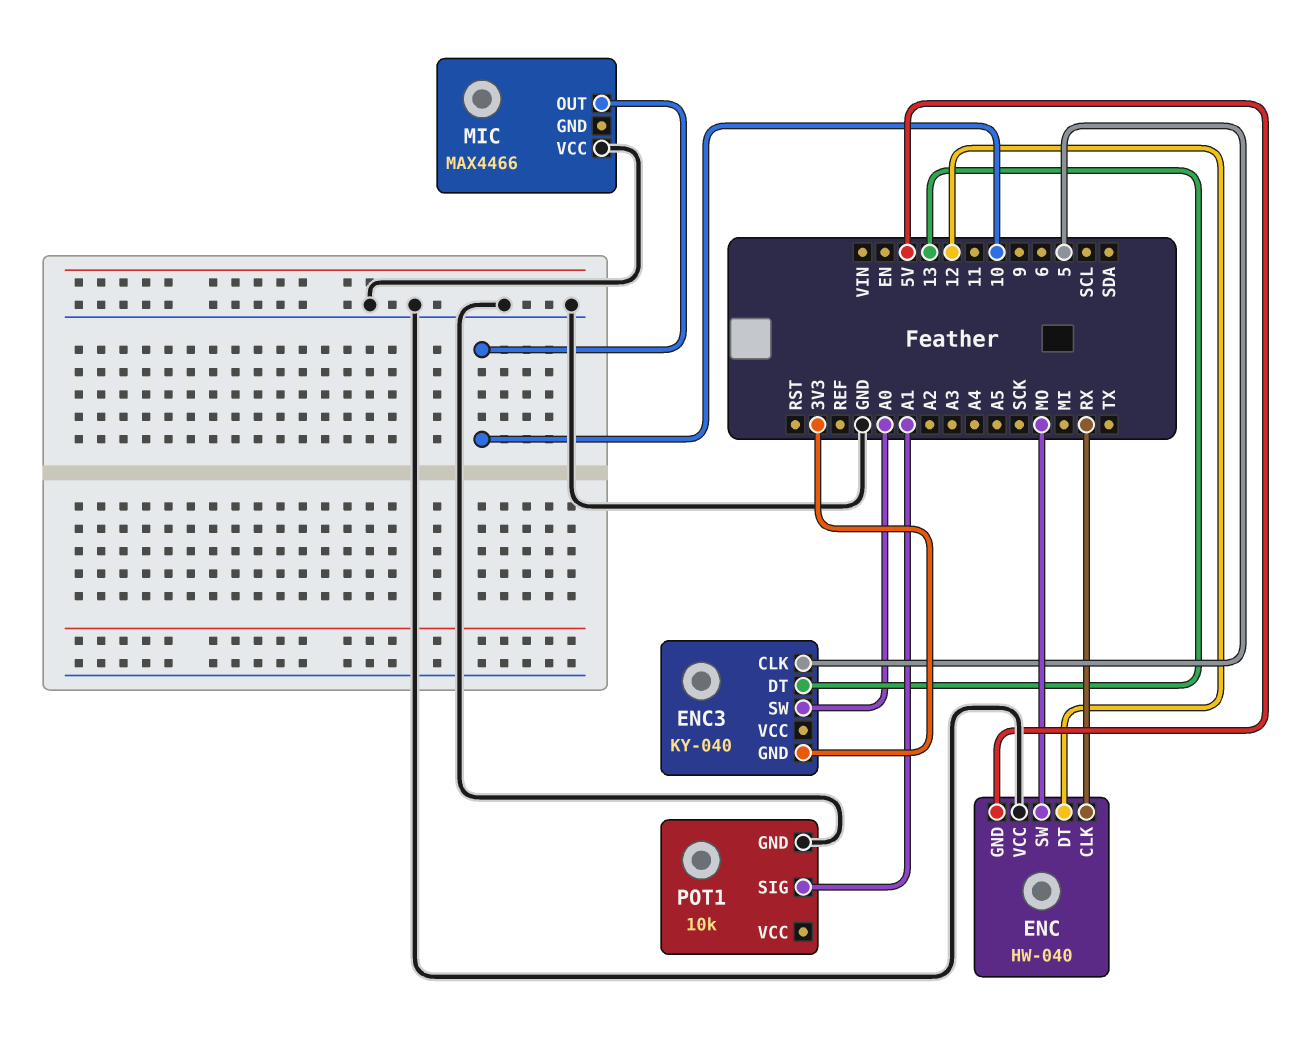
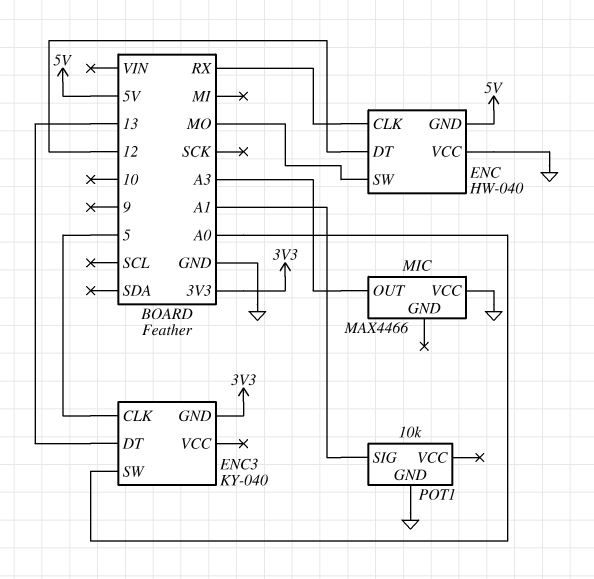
MIC pin OUT: 10 -> A3

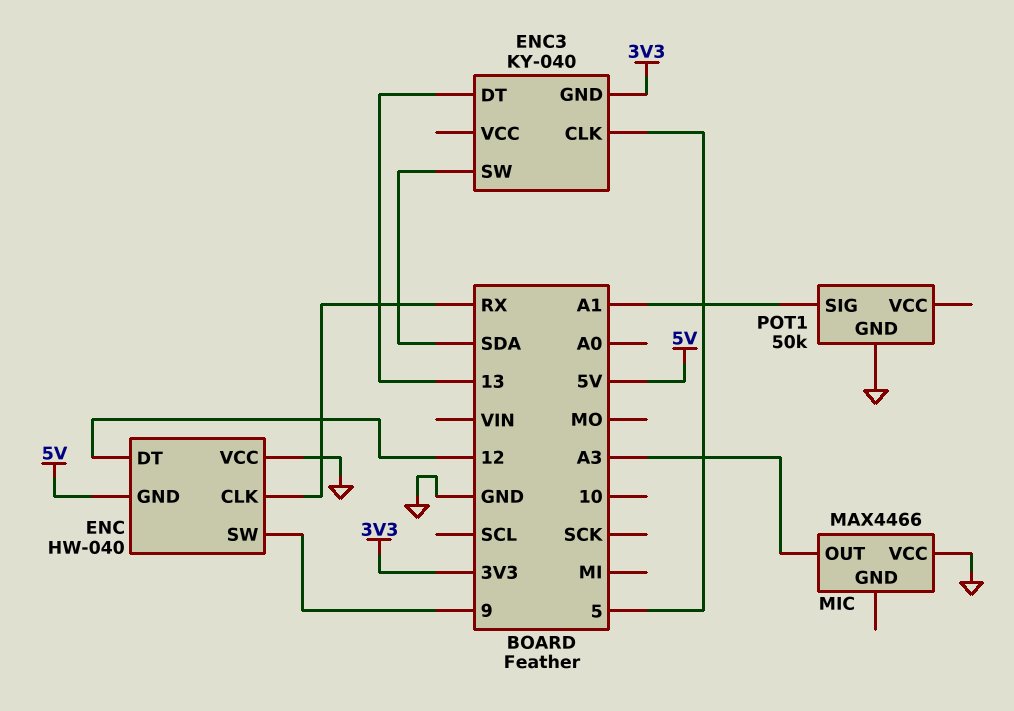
ENC pin SW: MO -> 9
ENC3 pin SW: A0 -> SDA
POT1: 10k -> 50k

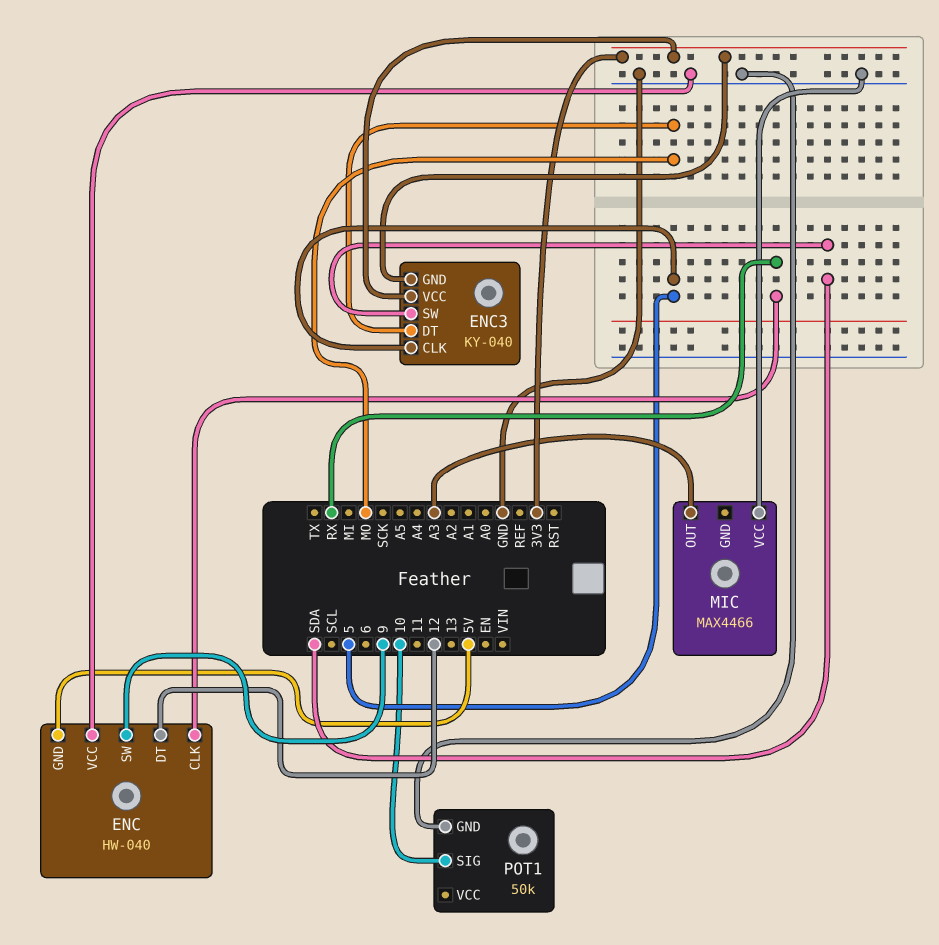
ENC3 pin DT: 13 -> MO
ENC3 pin VCC: none -> 3V3
POT1 pin SIG: A1 -> 10

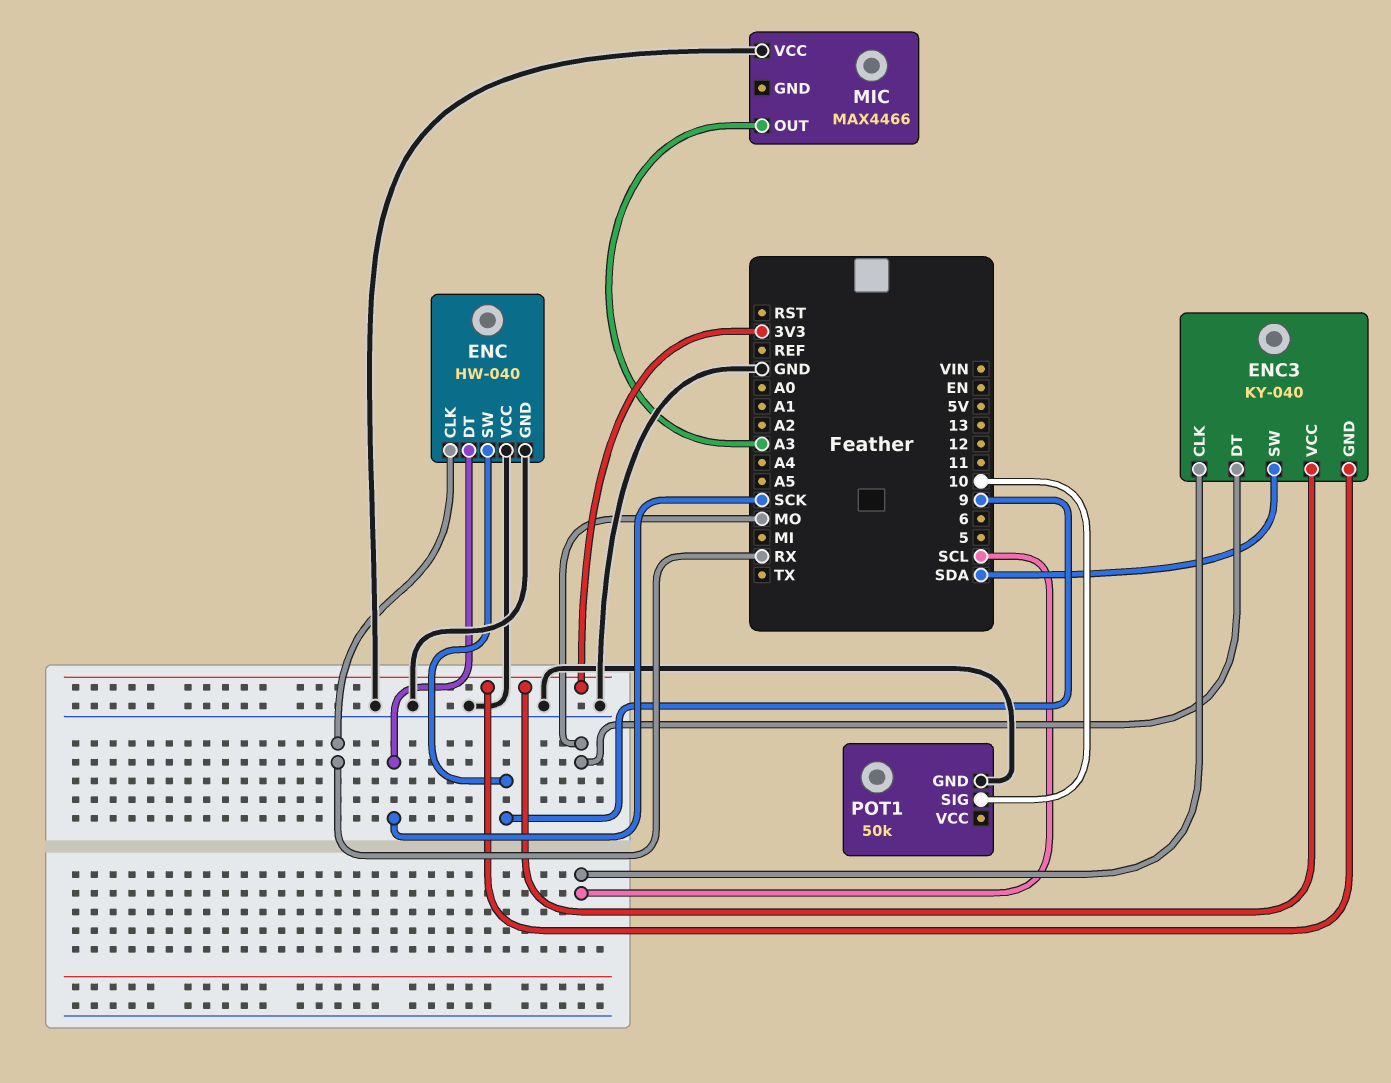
ENC pin DT: 12 -> SCK
ENC pin GND: 5V -> GND
ENC3 pin CLK: 5 -> SCL

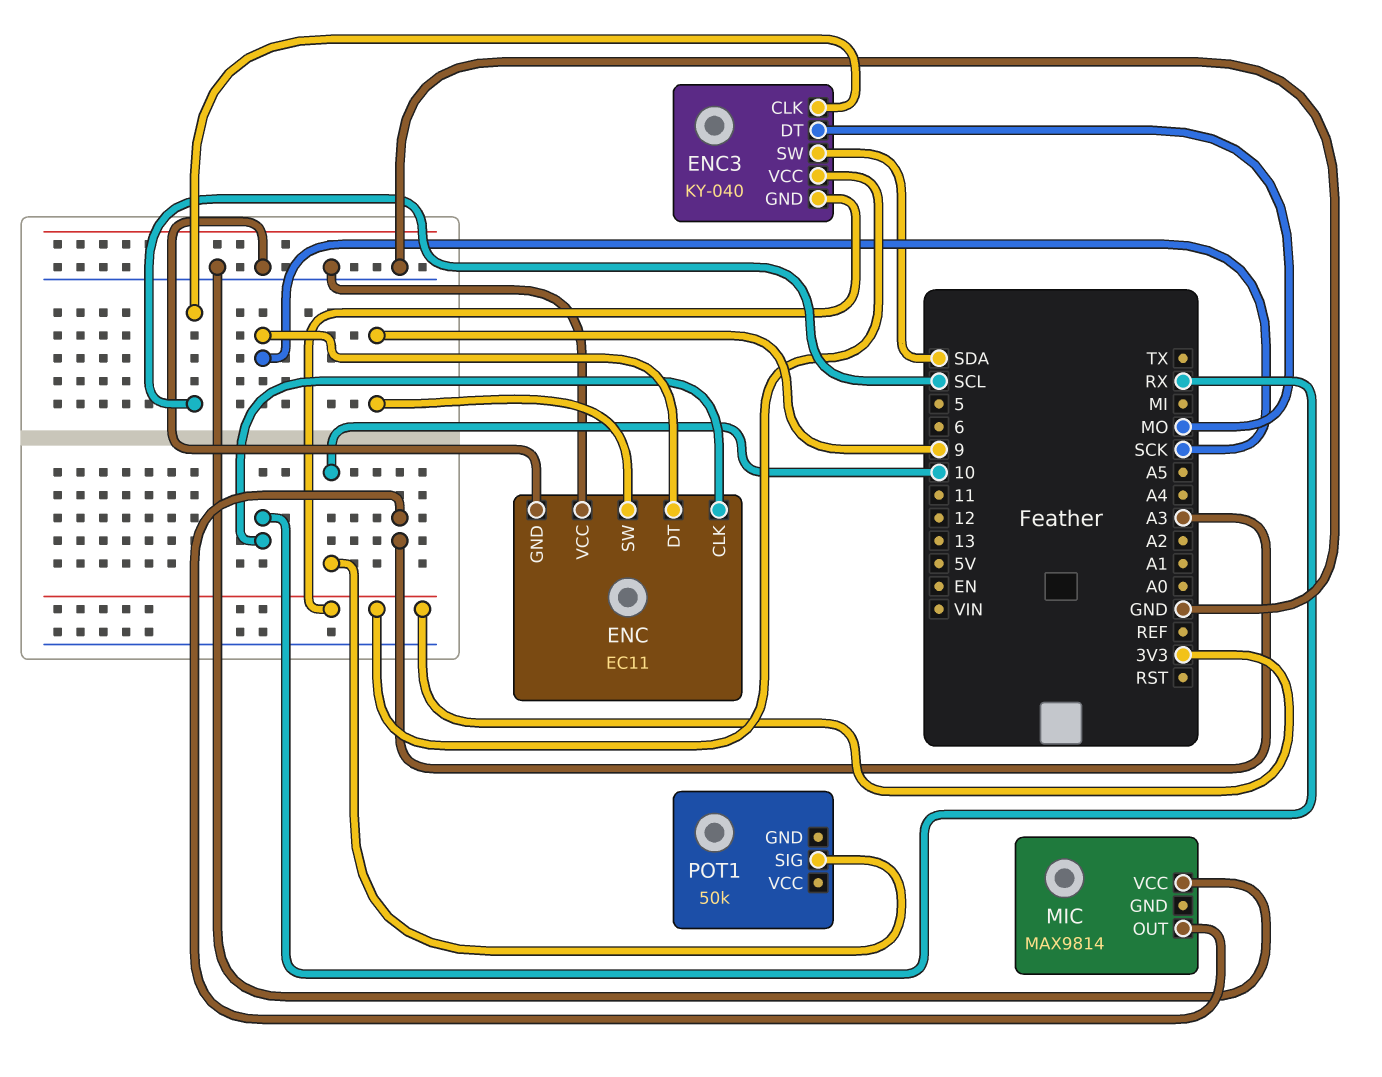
ENC: HW-040 -> EC11
MIC: MAX4466 -> MAX9814
POT1 pin GND: GND -> none

